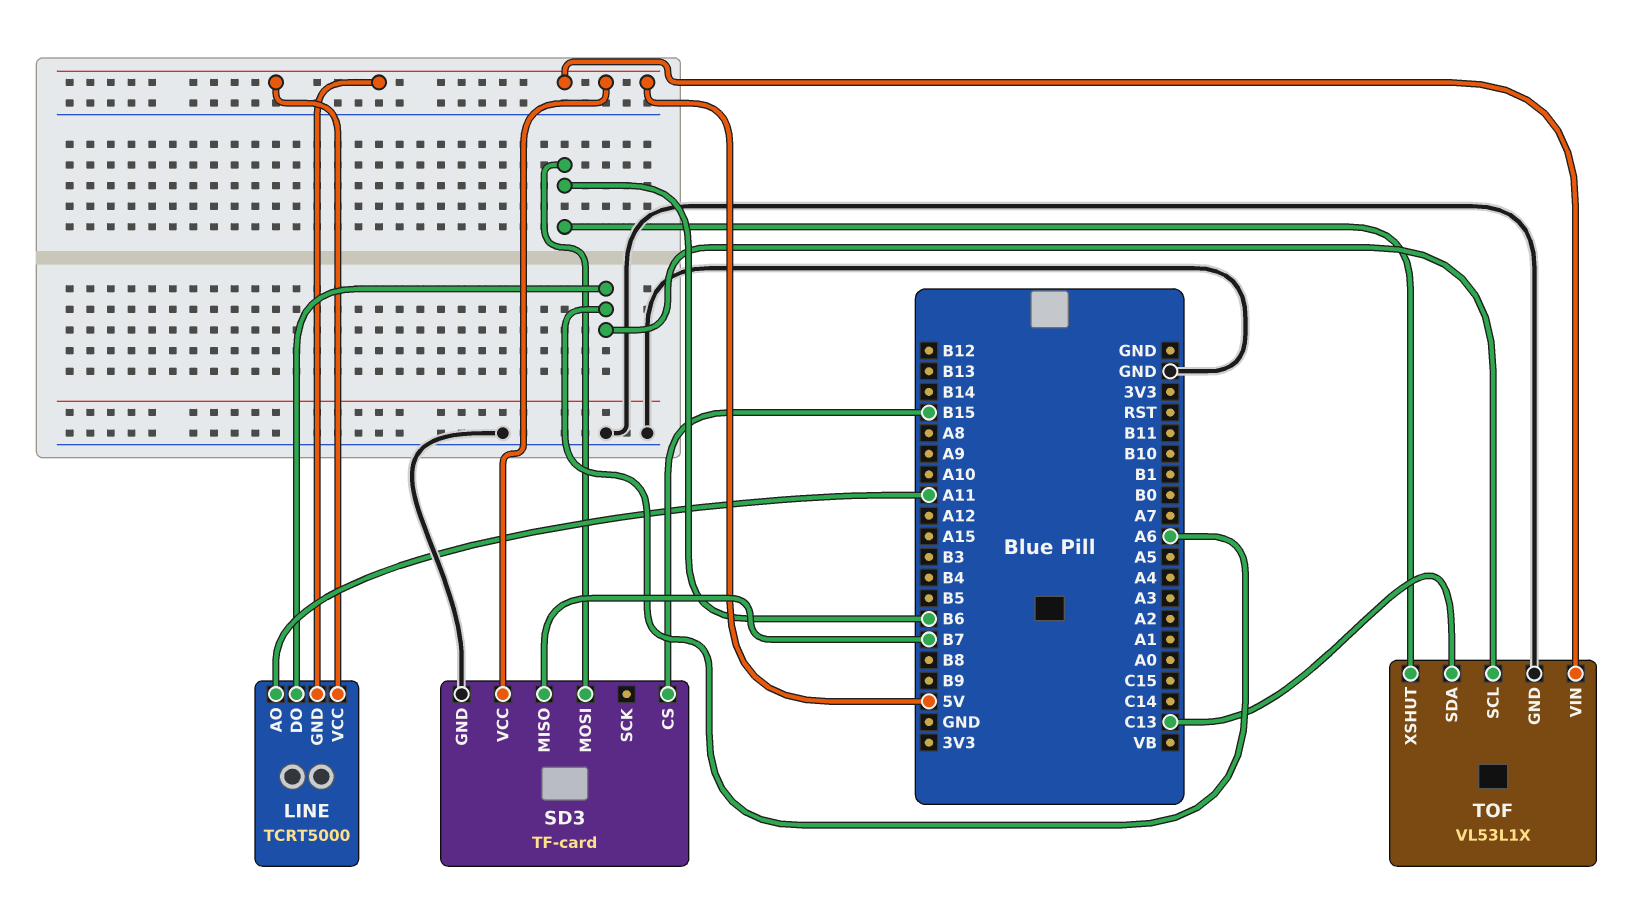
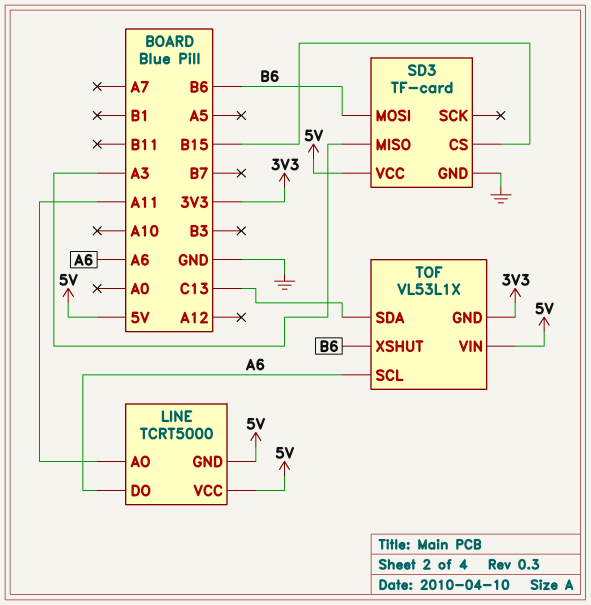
SD3 pin MISO: B7 -> A3
TOF pin GND: GND -> 3V3

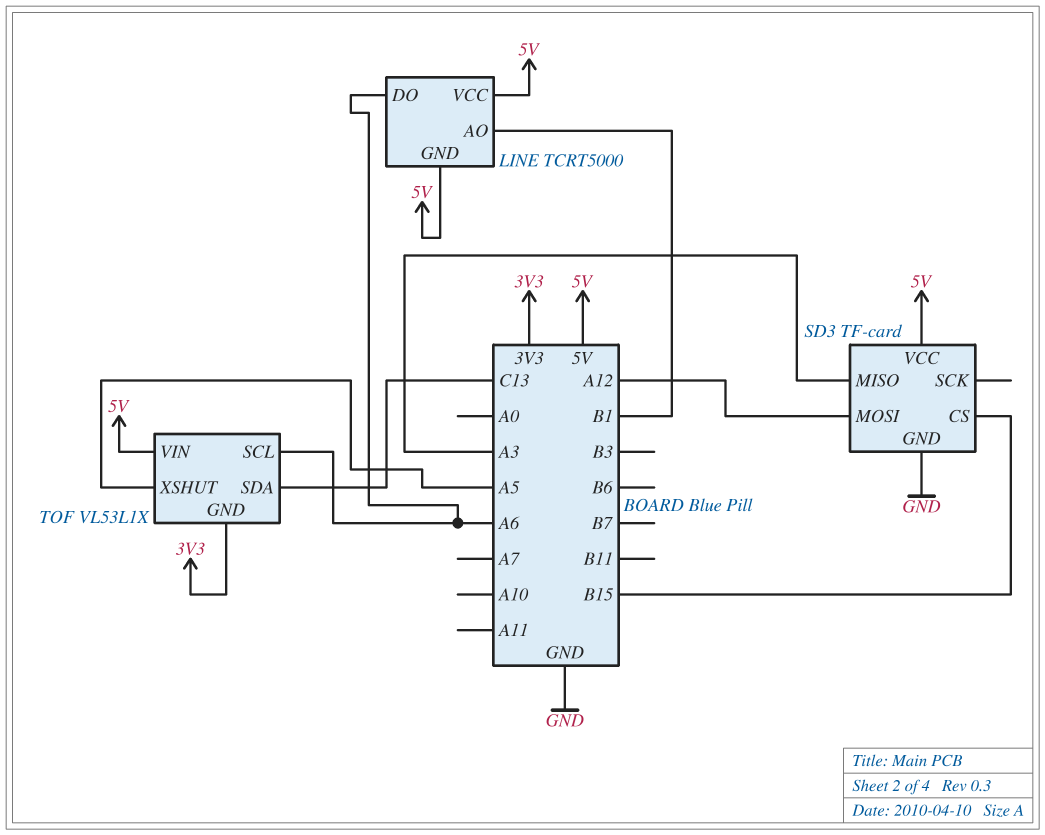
LINE pin AO: A11 -> B1
SD3 pin MOSI: B6 -> A12
TOF pin XSHUT: B6 -> A5

